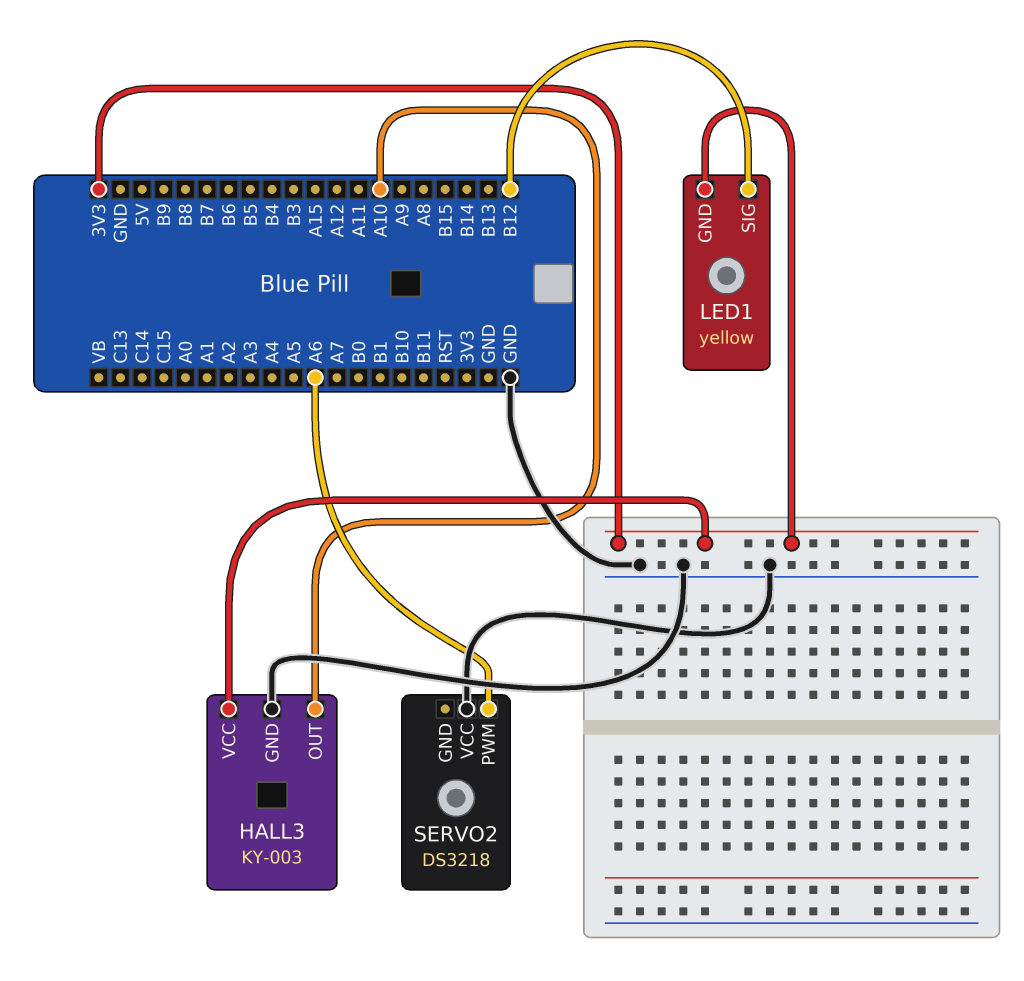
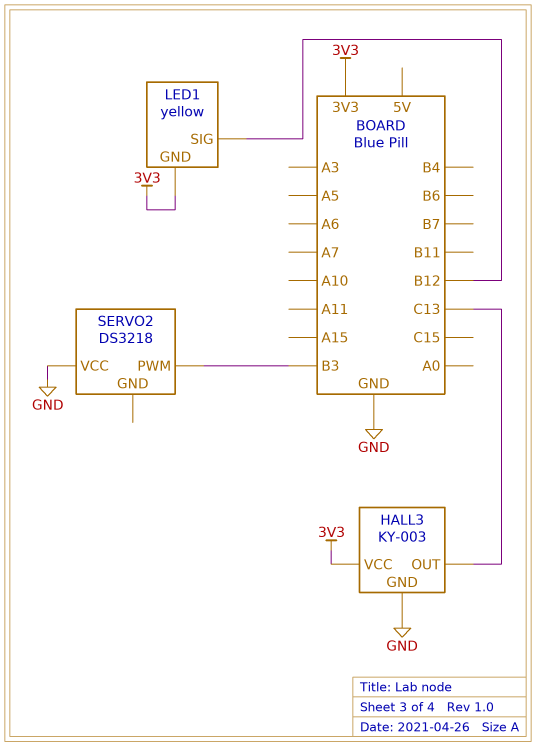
HALL3 pin OUT: A10 -> C13
SERVO2 pin PWM: A6 -> B3

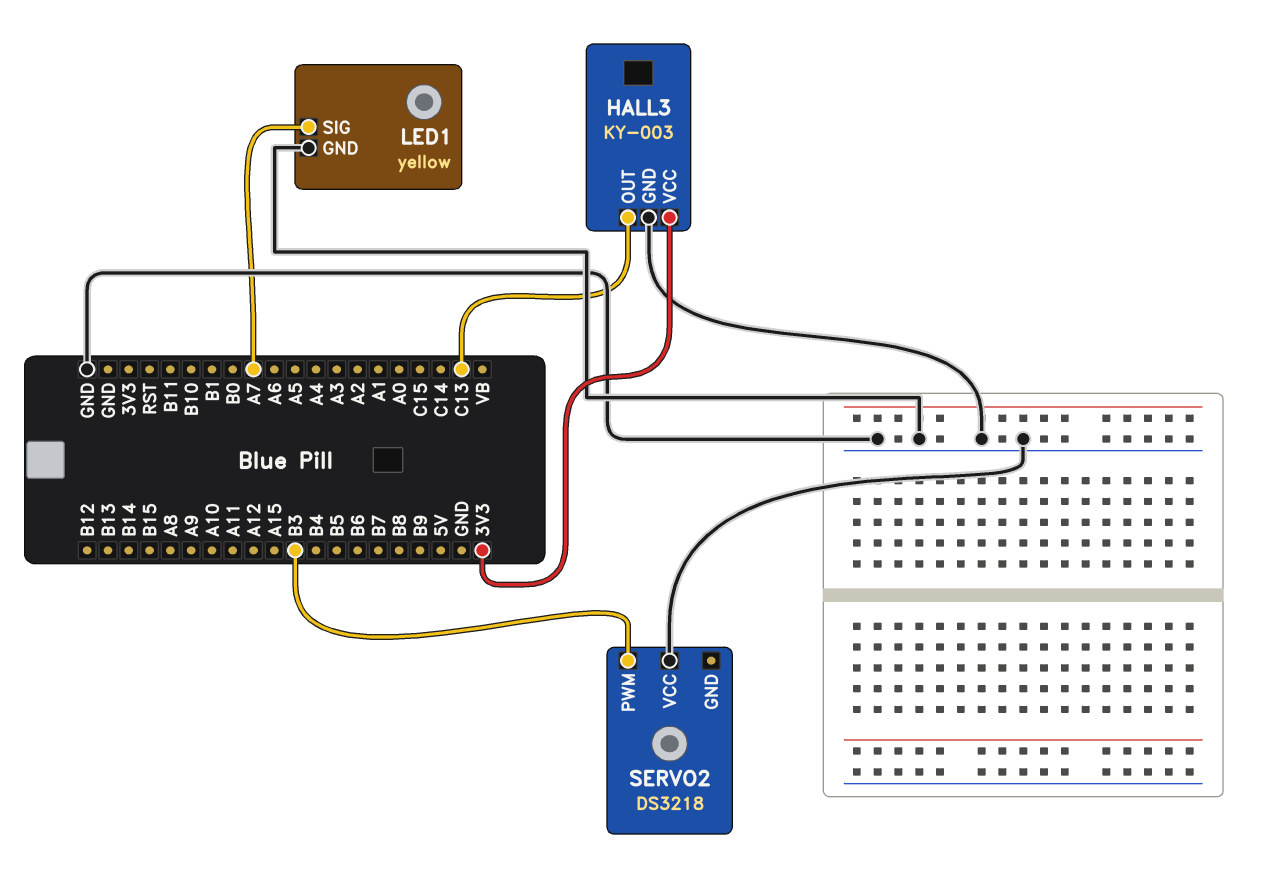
LED1 pin GND: 3V3 -> GND
LED1 pin SIG: B12 -> A7

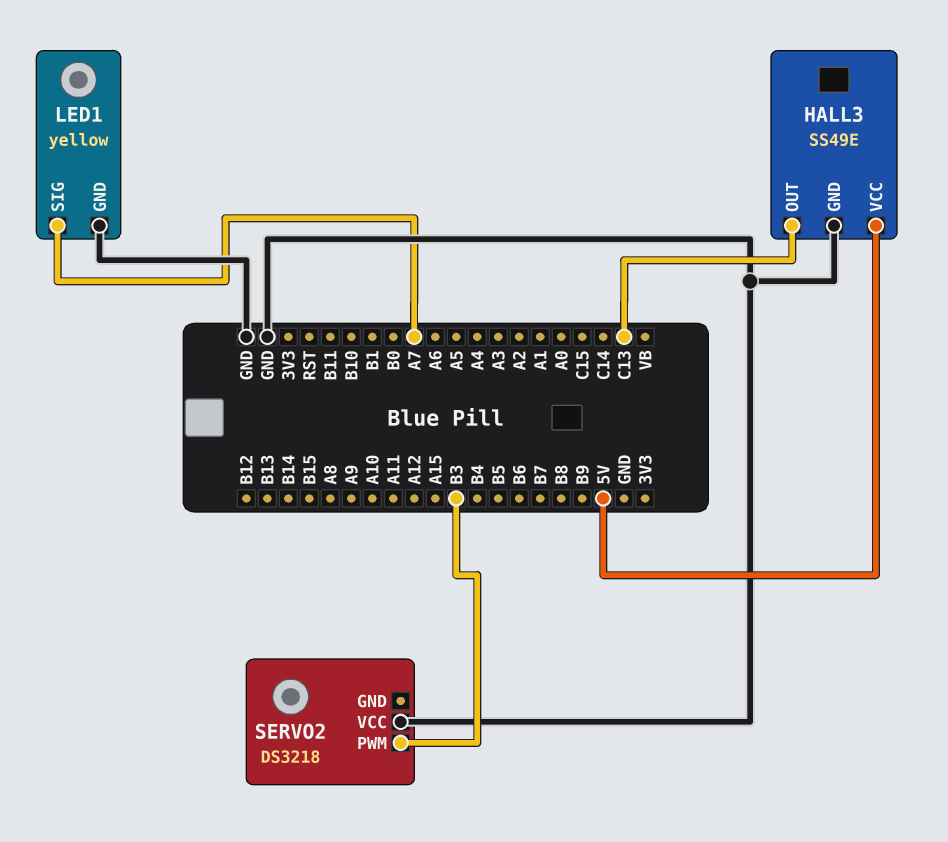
HALL3: KY-003 -> SS49E
HALL3 pin VCC: 3V3 -> 5V

